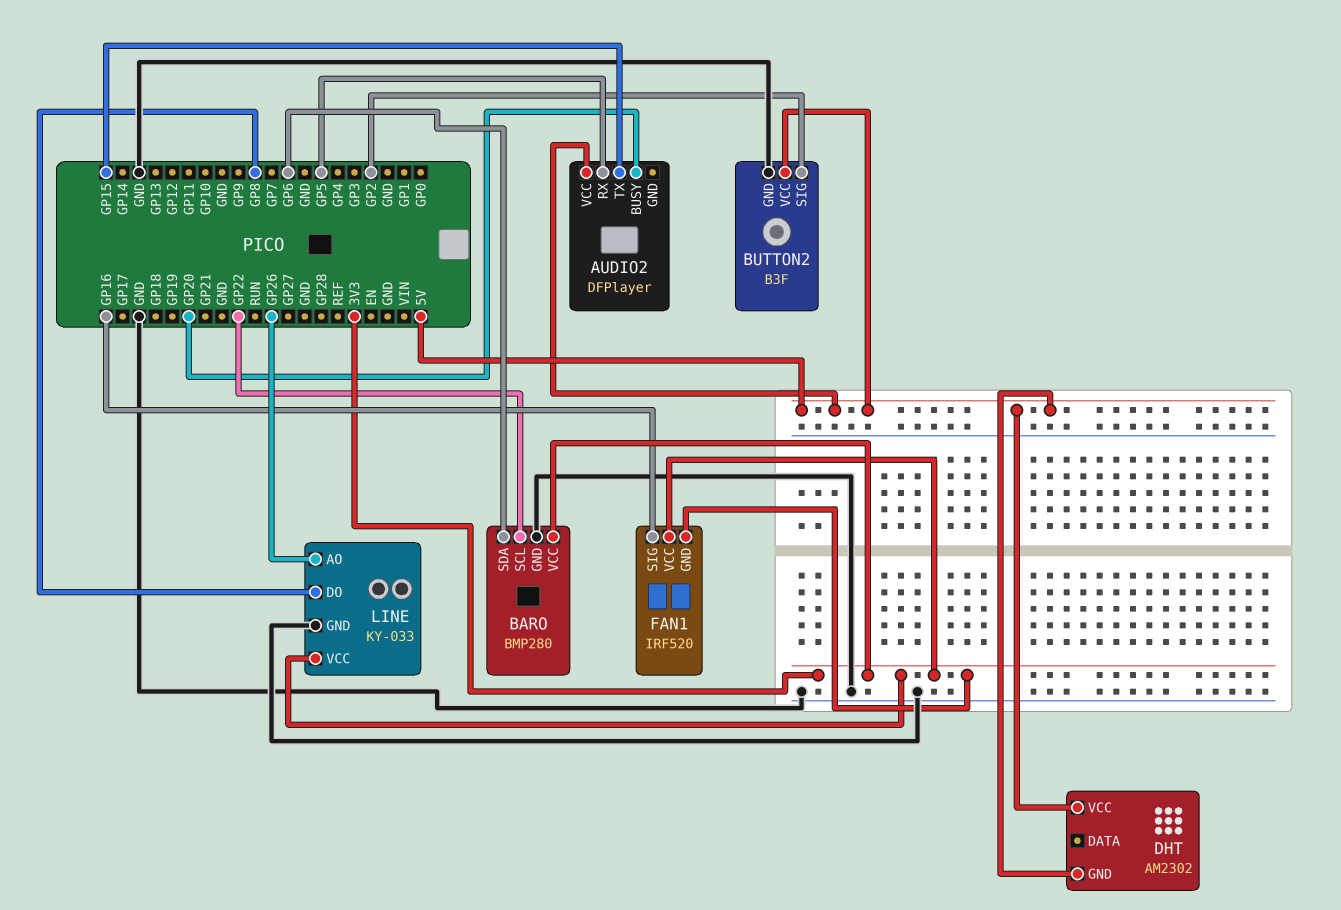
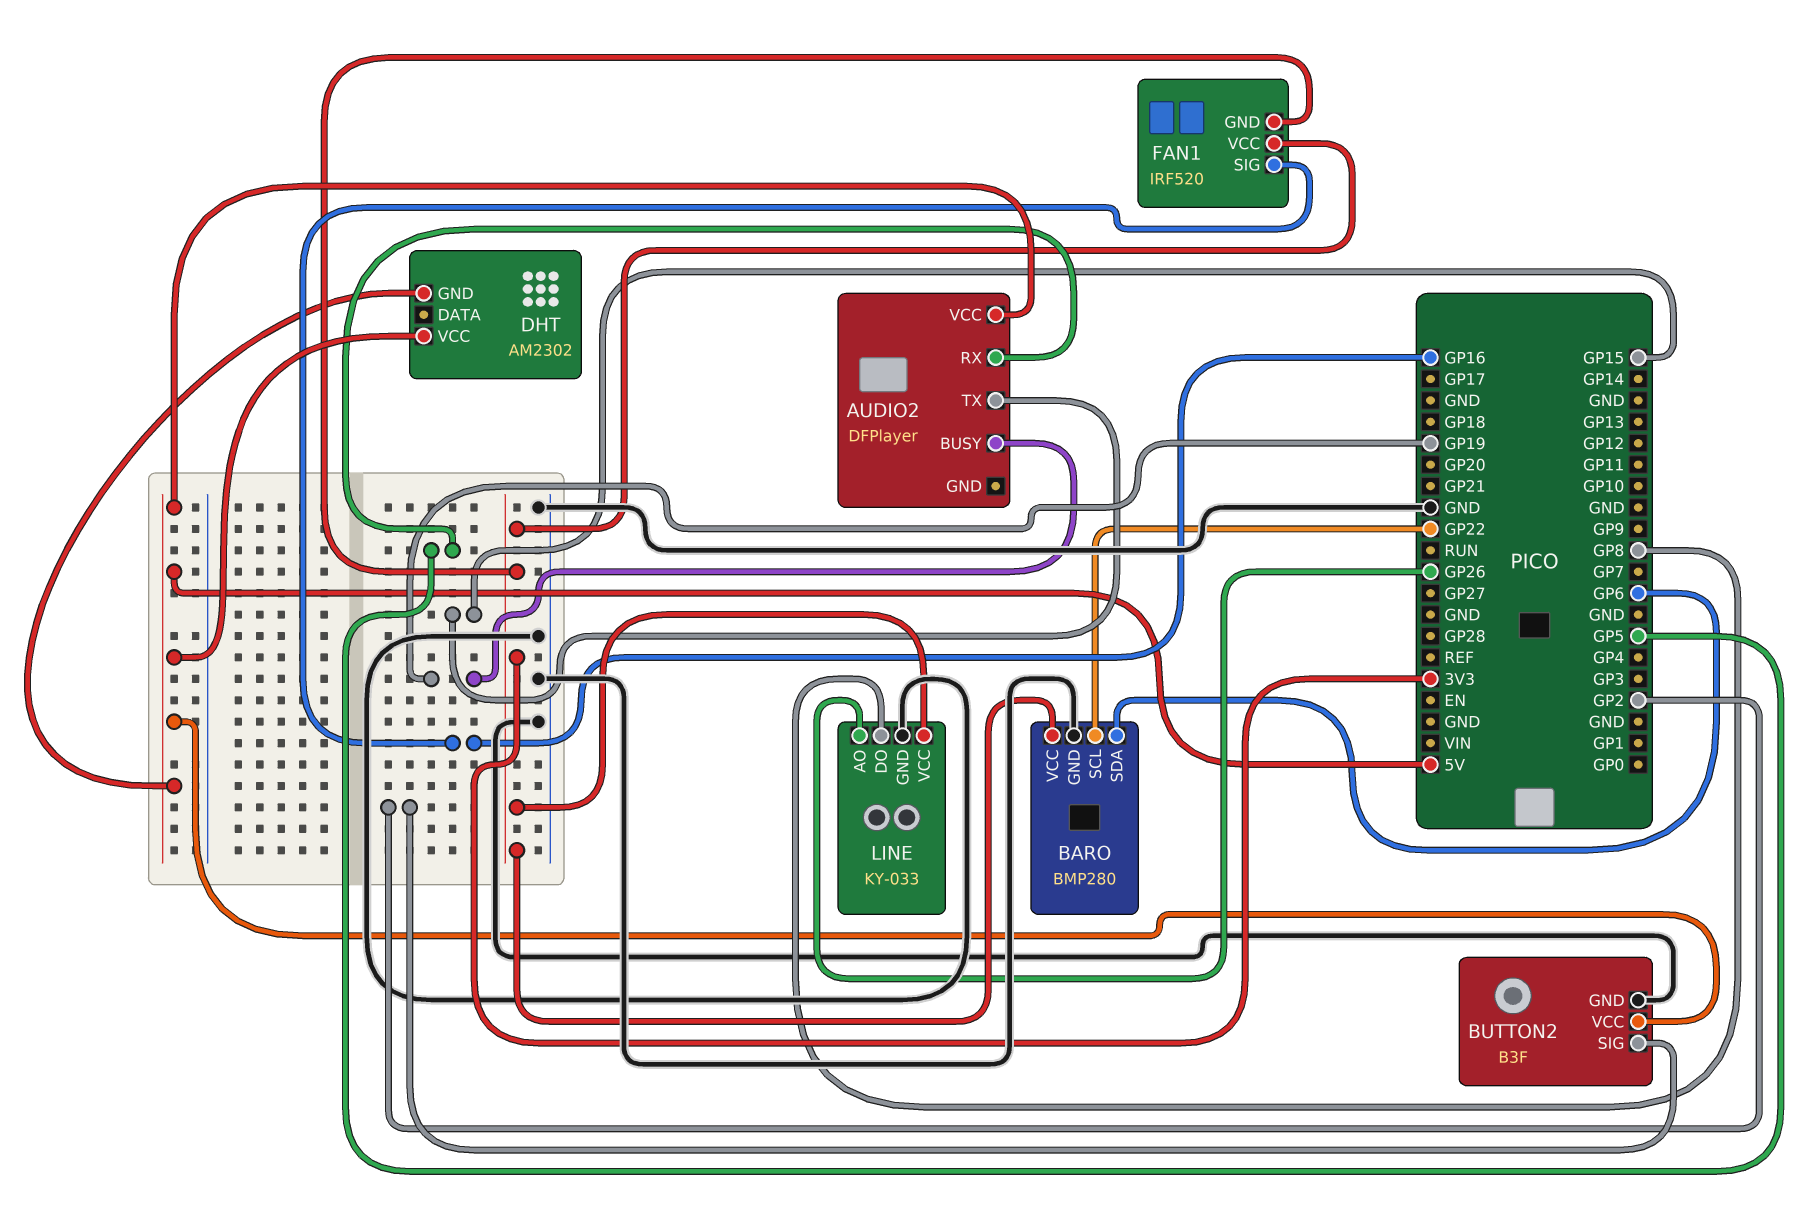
AUDIO2 pin BUSY: GP20 -> GP19

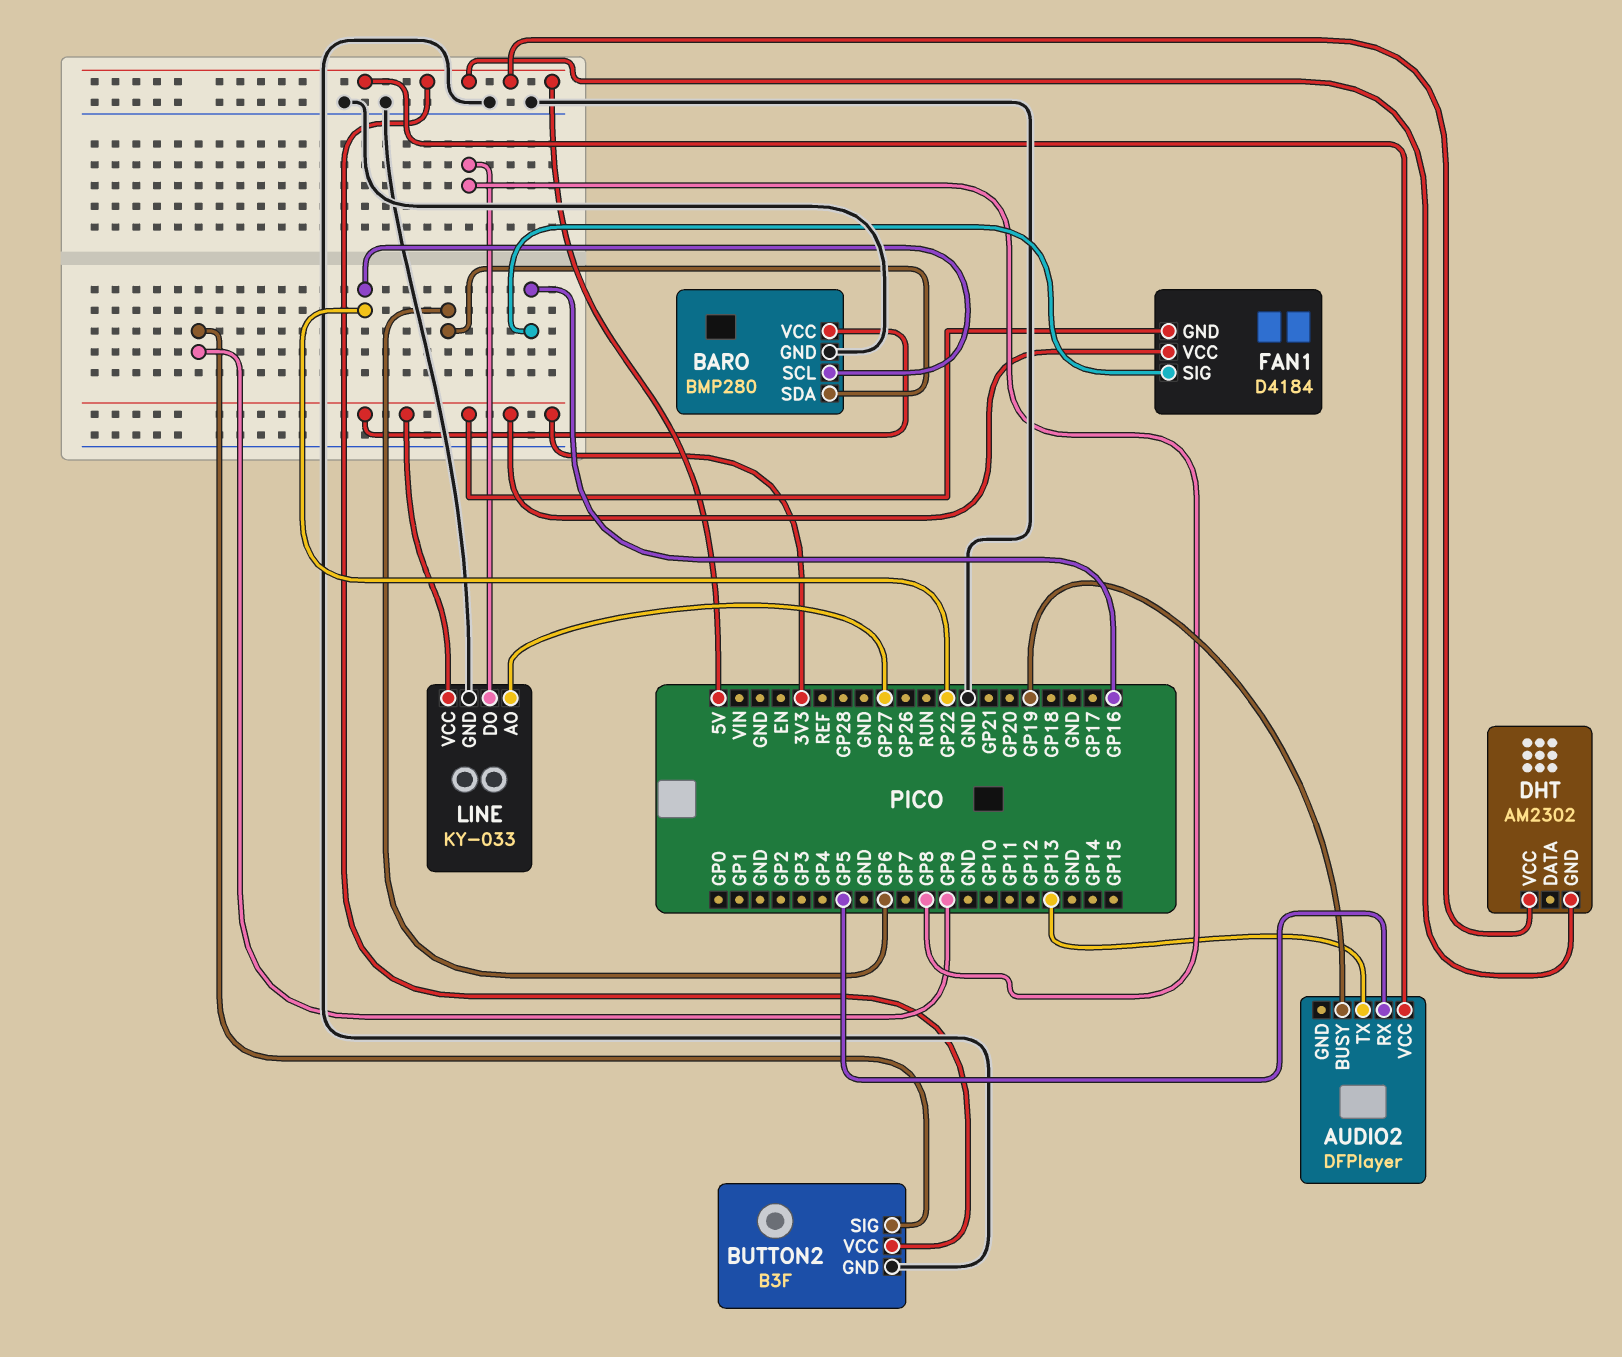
AUDIO2 pin TX: GP15 -> GP13
BUTTON2 pin SIG: GP2 -> GP9
FAN1: IRF520 -> D4184
LINE pin AO: GP26 -> GP27

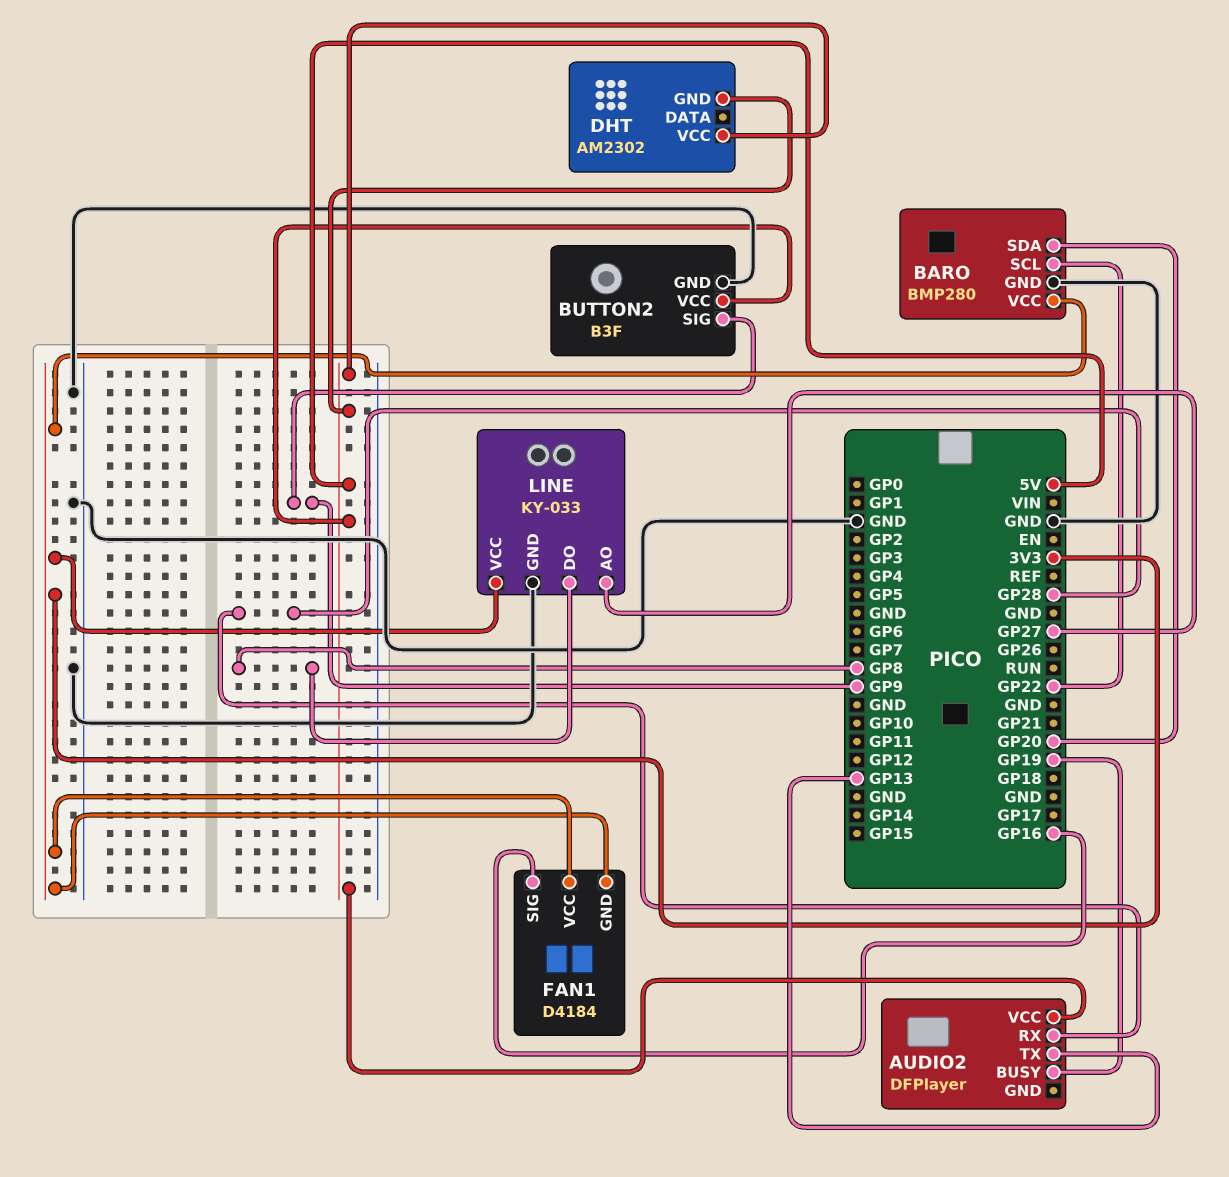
AUDIO2 pin RX: GP5 -> GP28
BARO pin SDA: GP6 -> GP20

